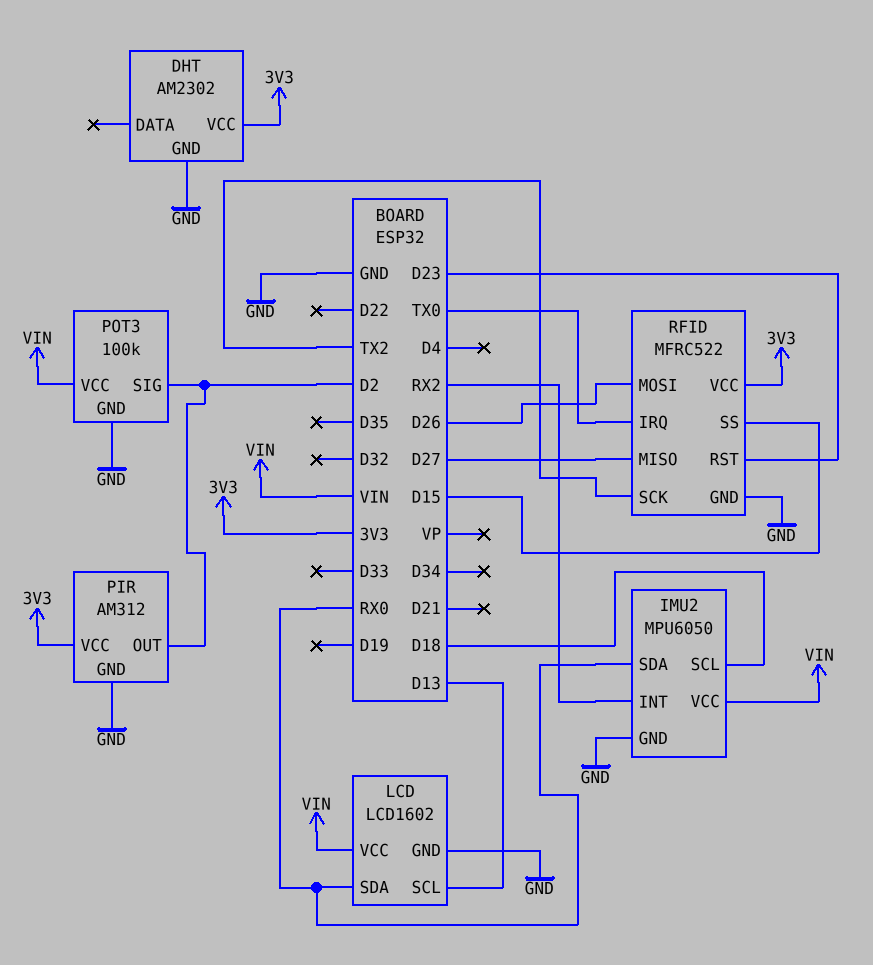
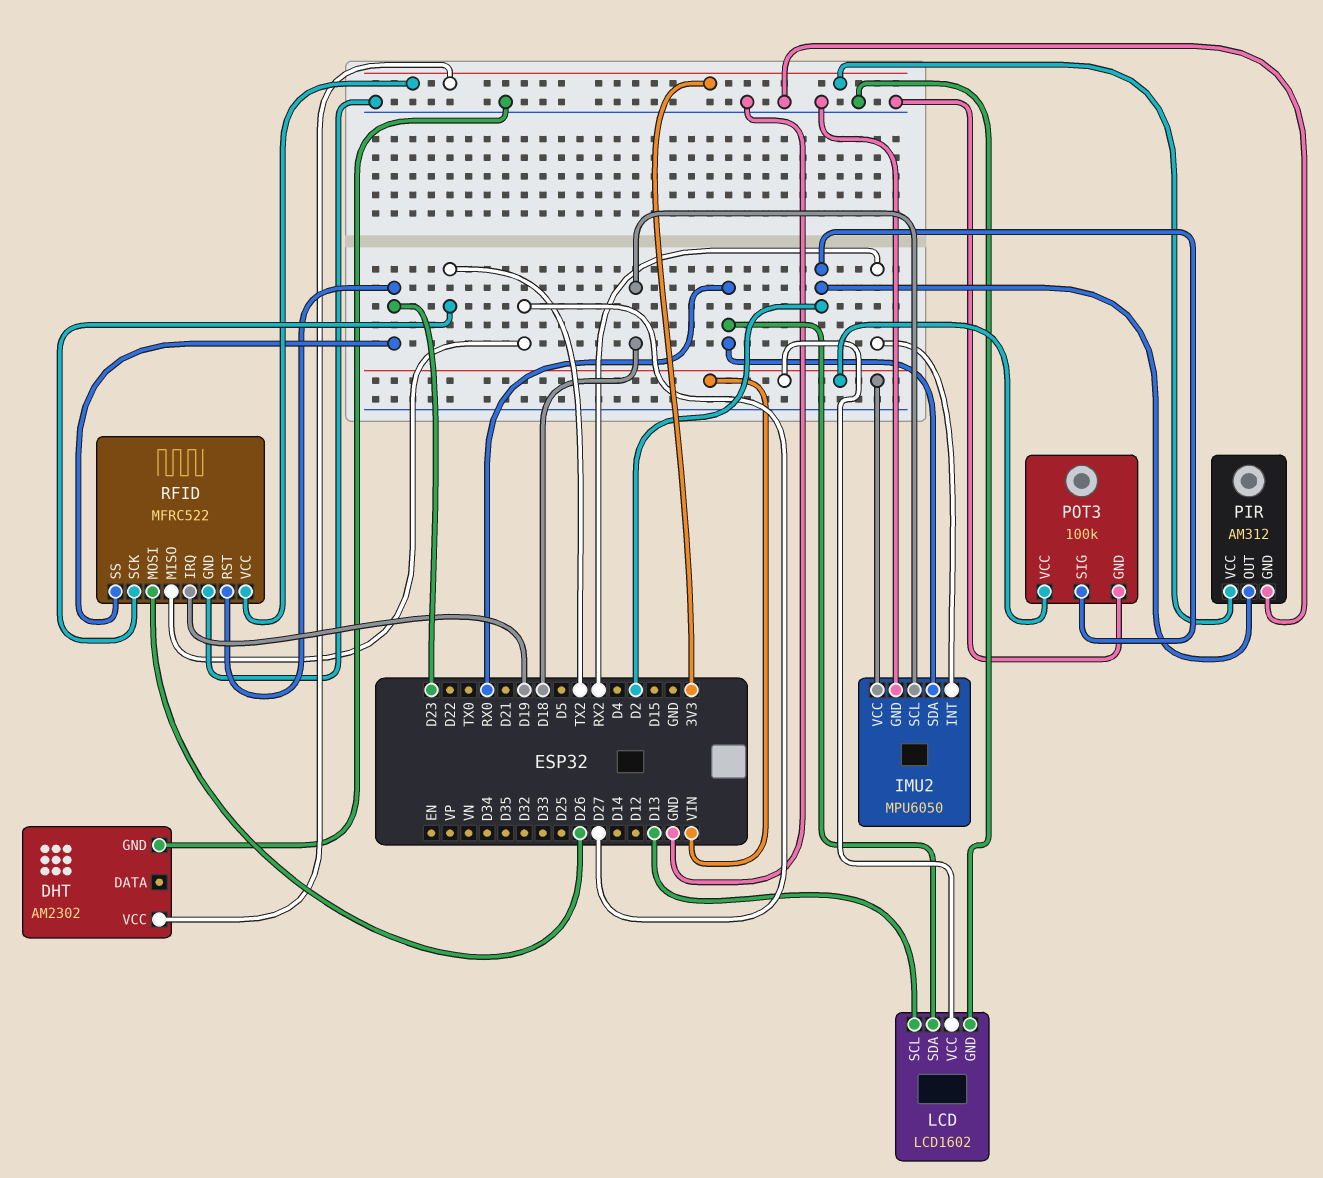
RFID pin IRQ: TX0 -> D19
RFID pin SS: D15 -> D23

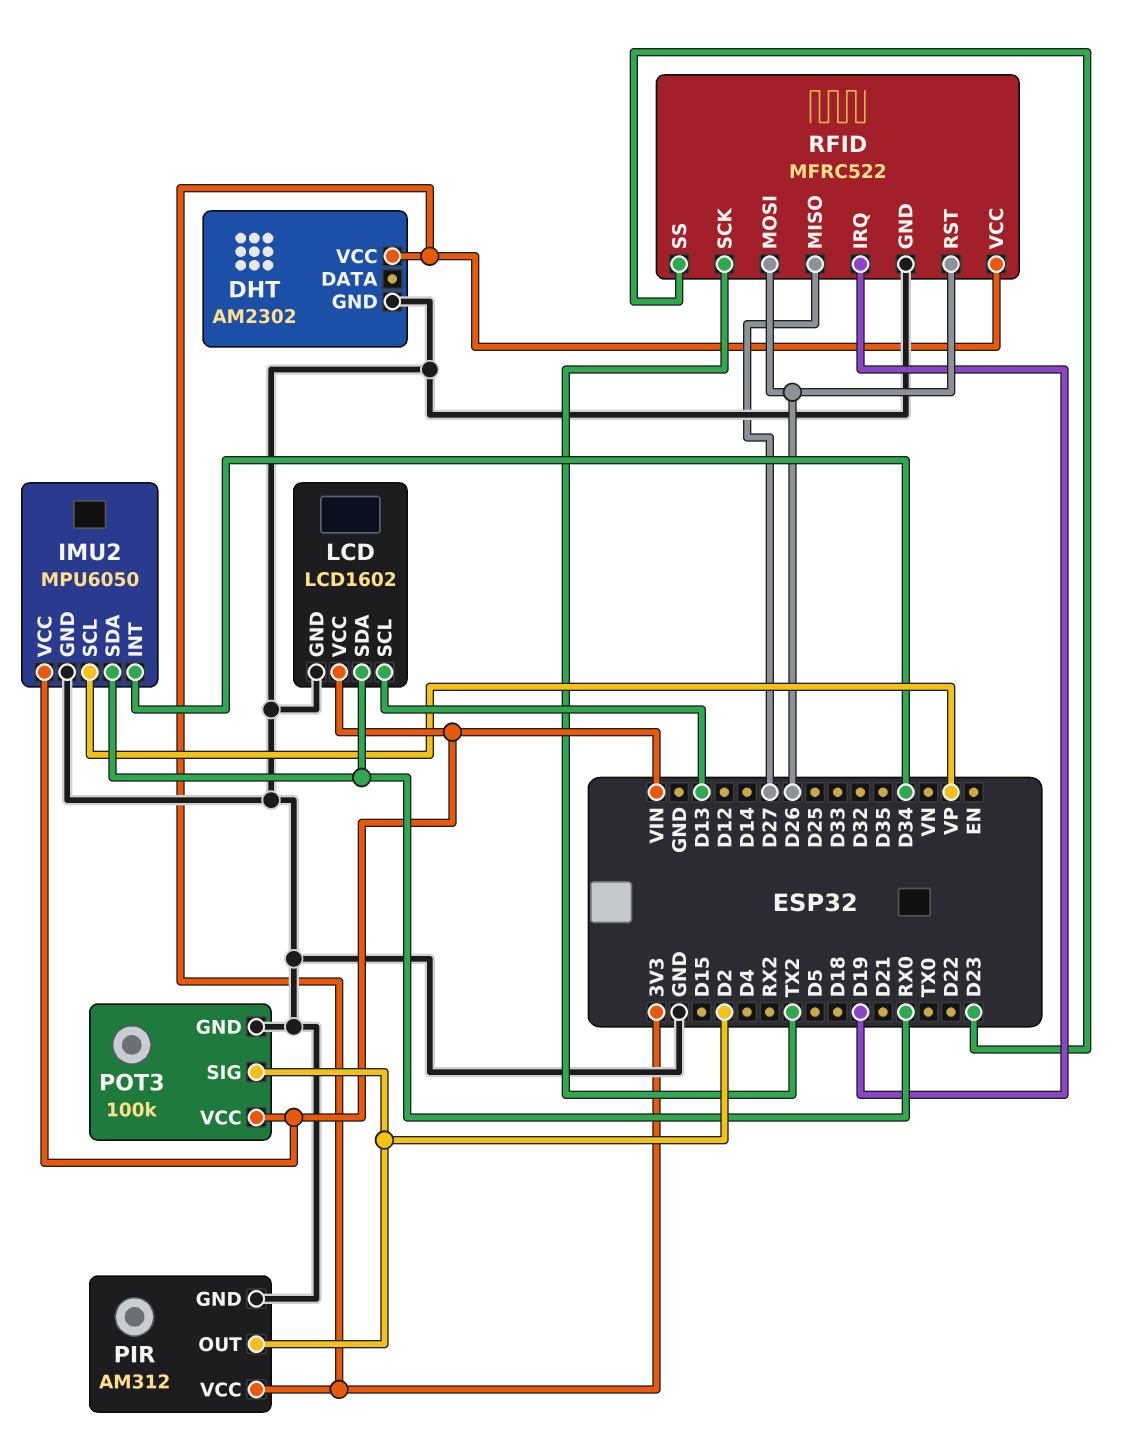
IMU2 pin INT: RX2 -> D34
IMU2 pin SCL: D18 -> VP
RFID pin RST: D23 -> D26

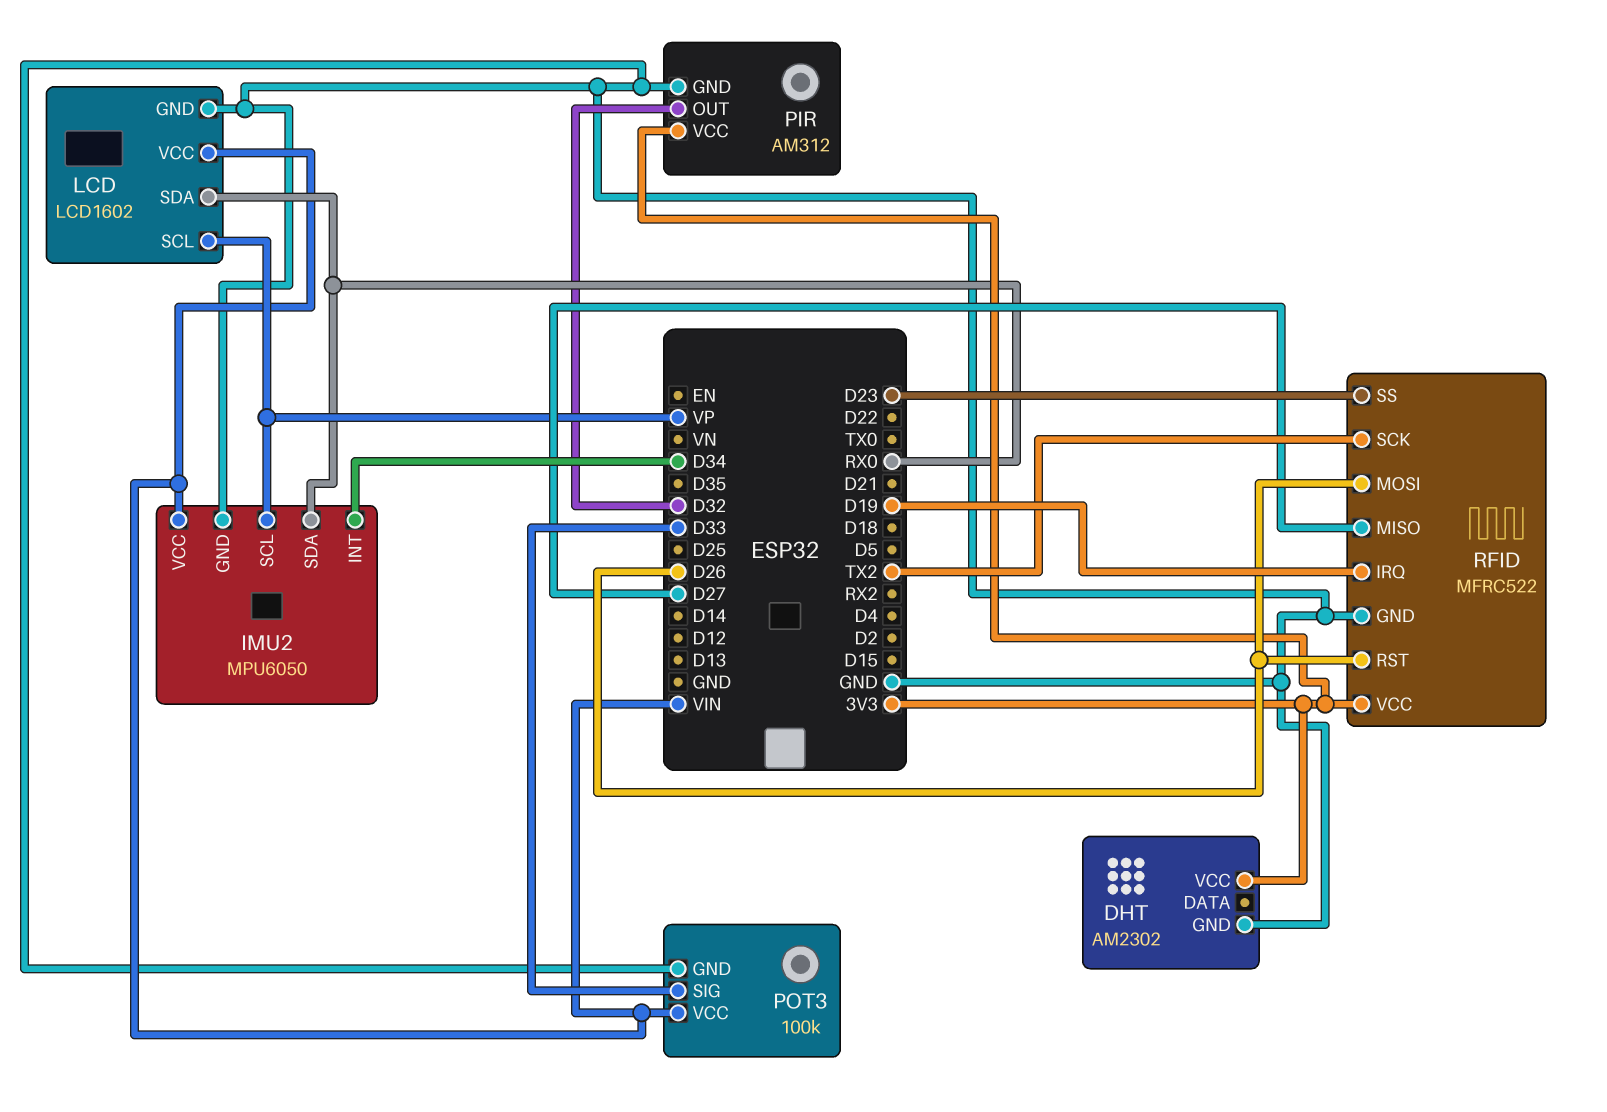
LCD pin SCL: D13 -> VP
PIR pin OUT: D2 -> D32
POT3 pin SIG: D2 -> D33

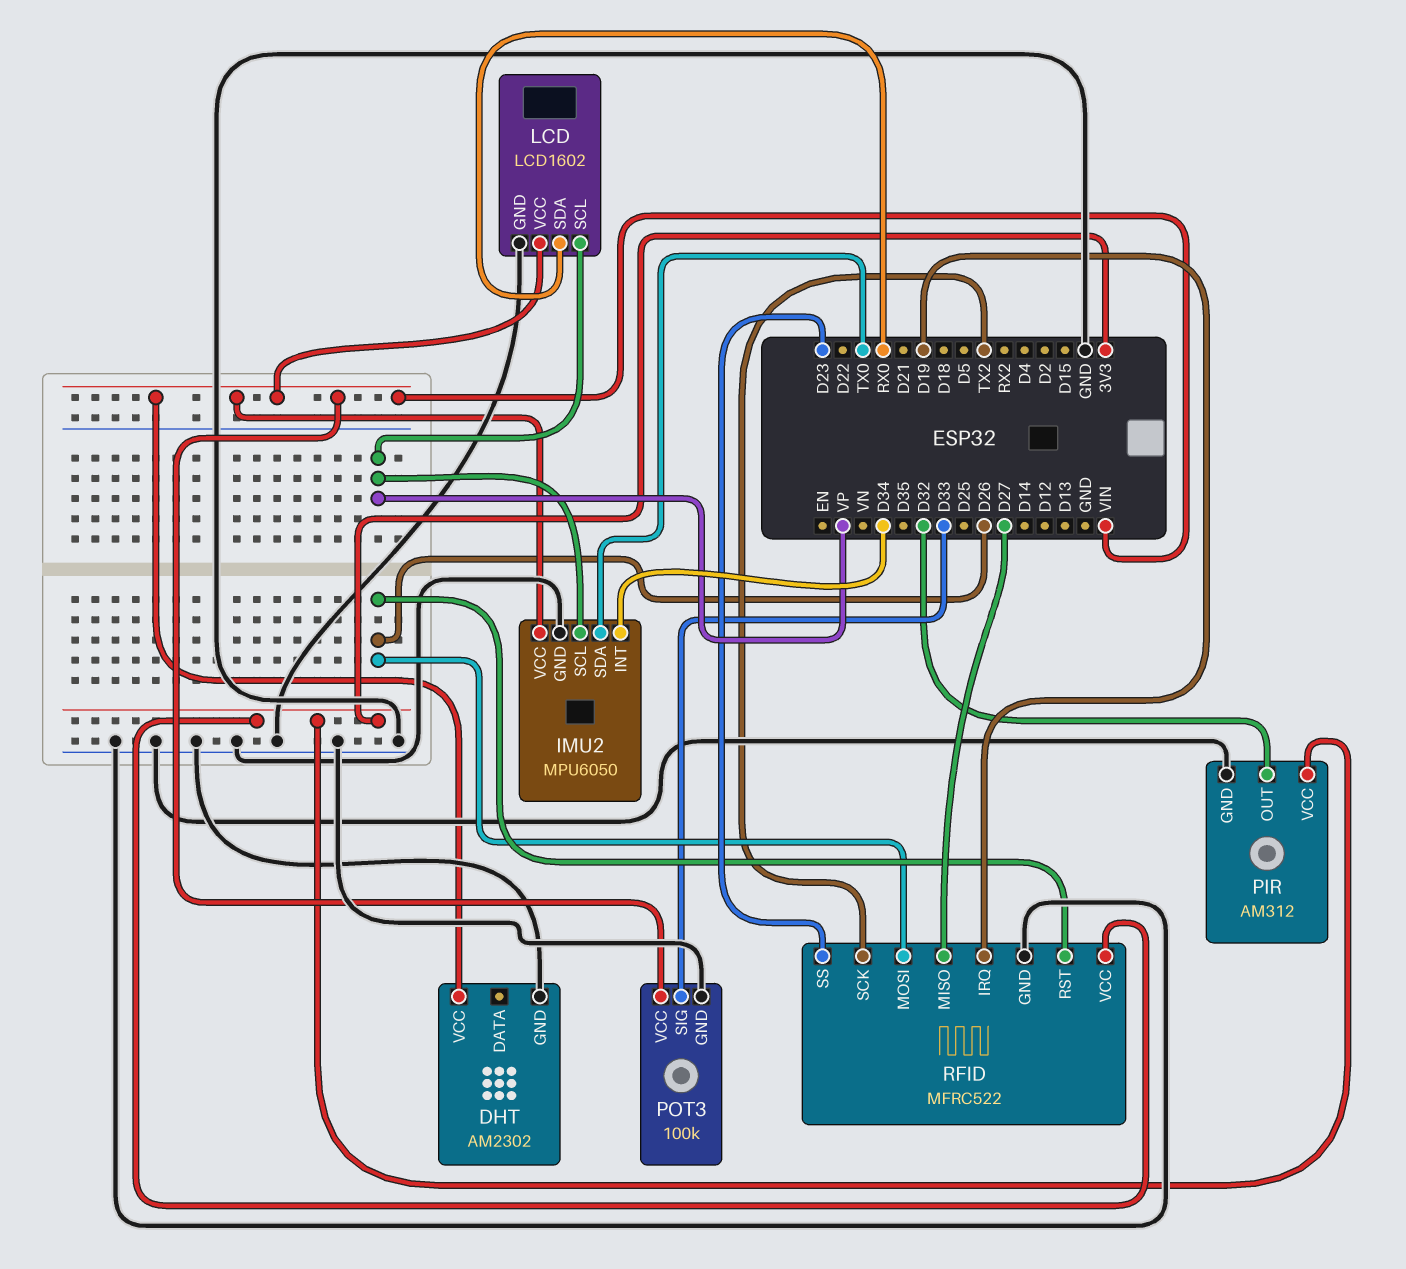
DHT pin VCC: 3V3 -> VIN
IMU2 pin SDA: RX0 -> TX0

